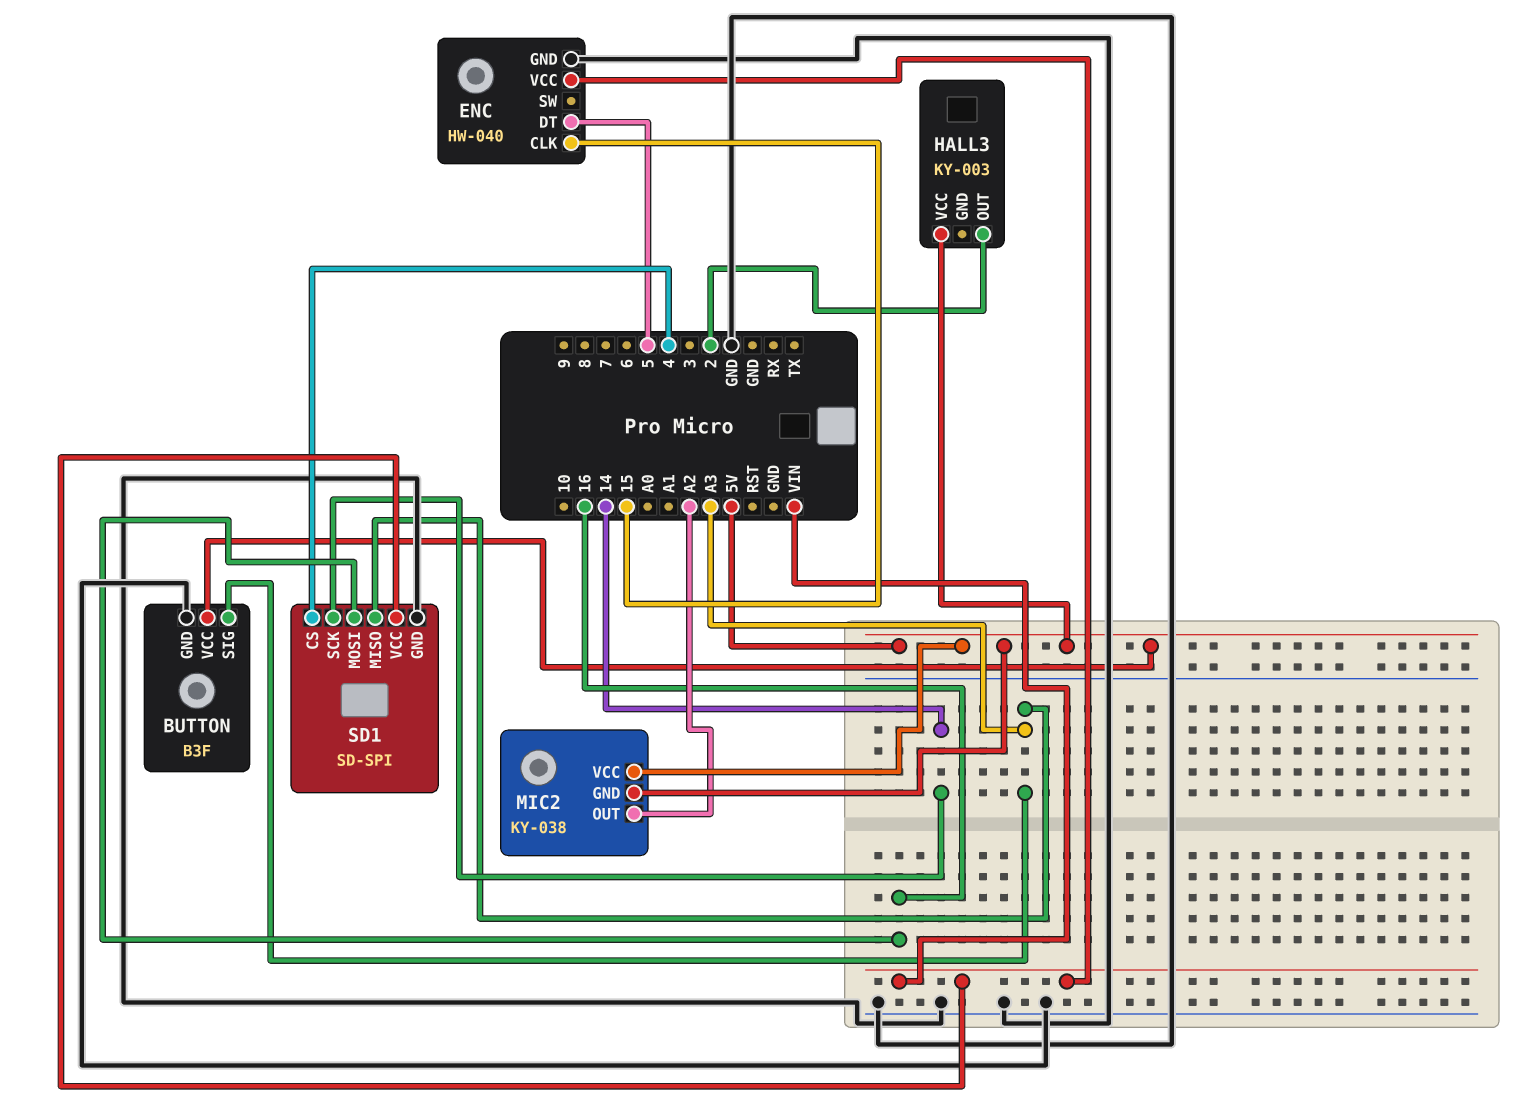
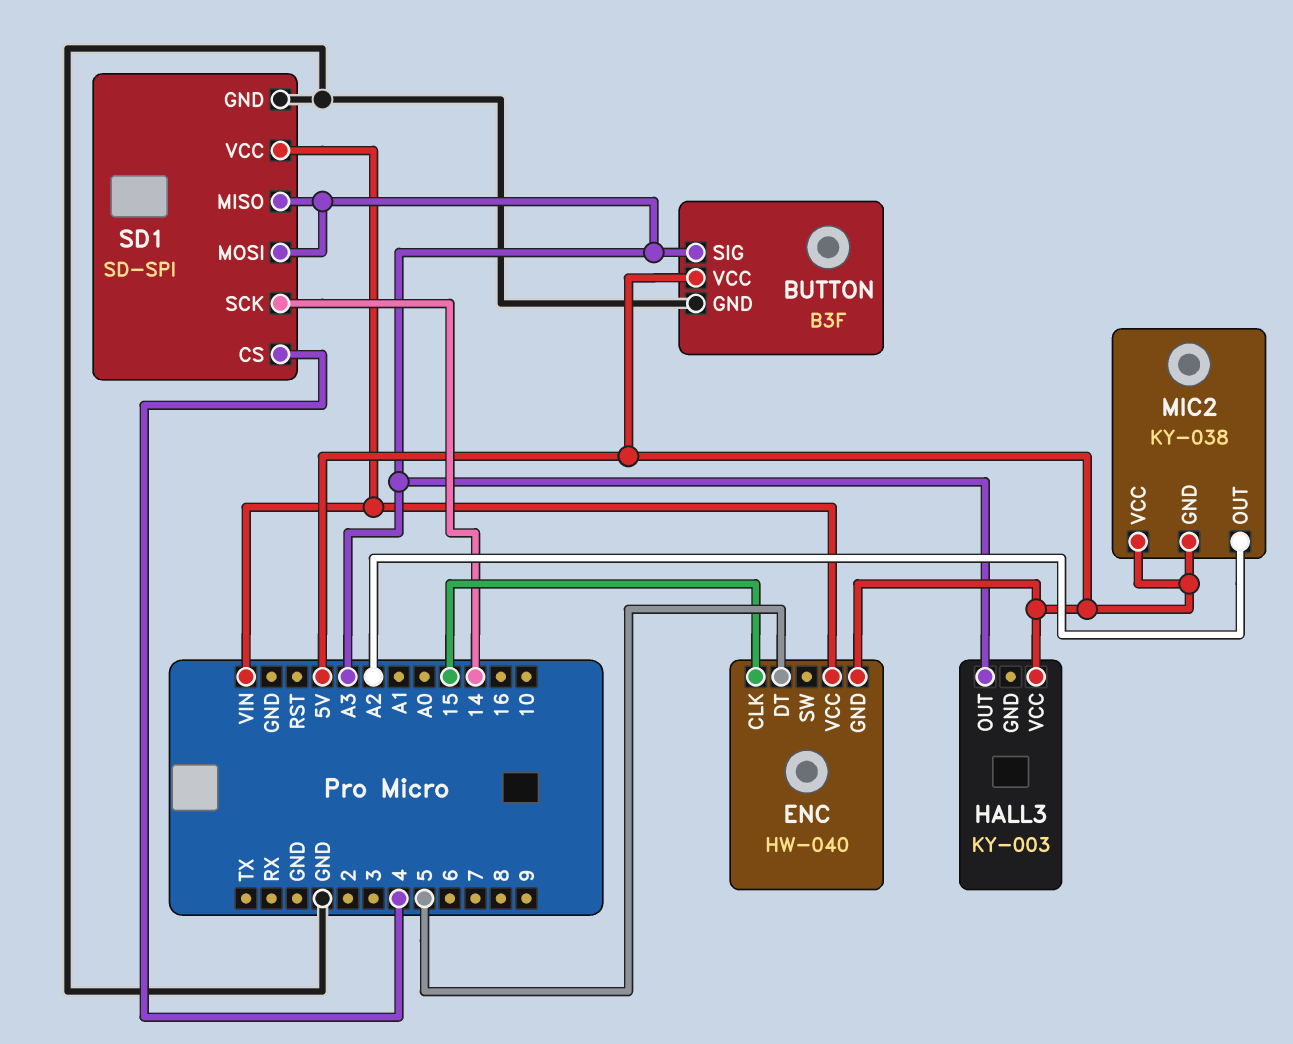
ENC pin GND: GND -> 5V
HALL3 pin OUT: 2 -> A3
SD1 pin MOSI: 16 -> A3

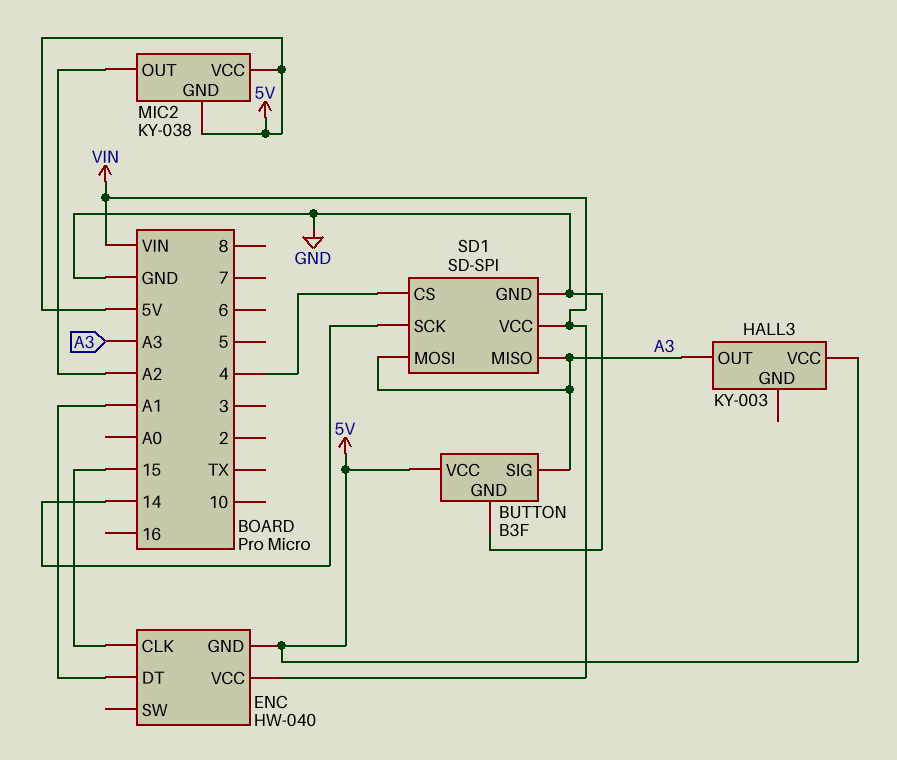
ENC pin DT: 5 -> A1

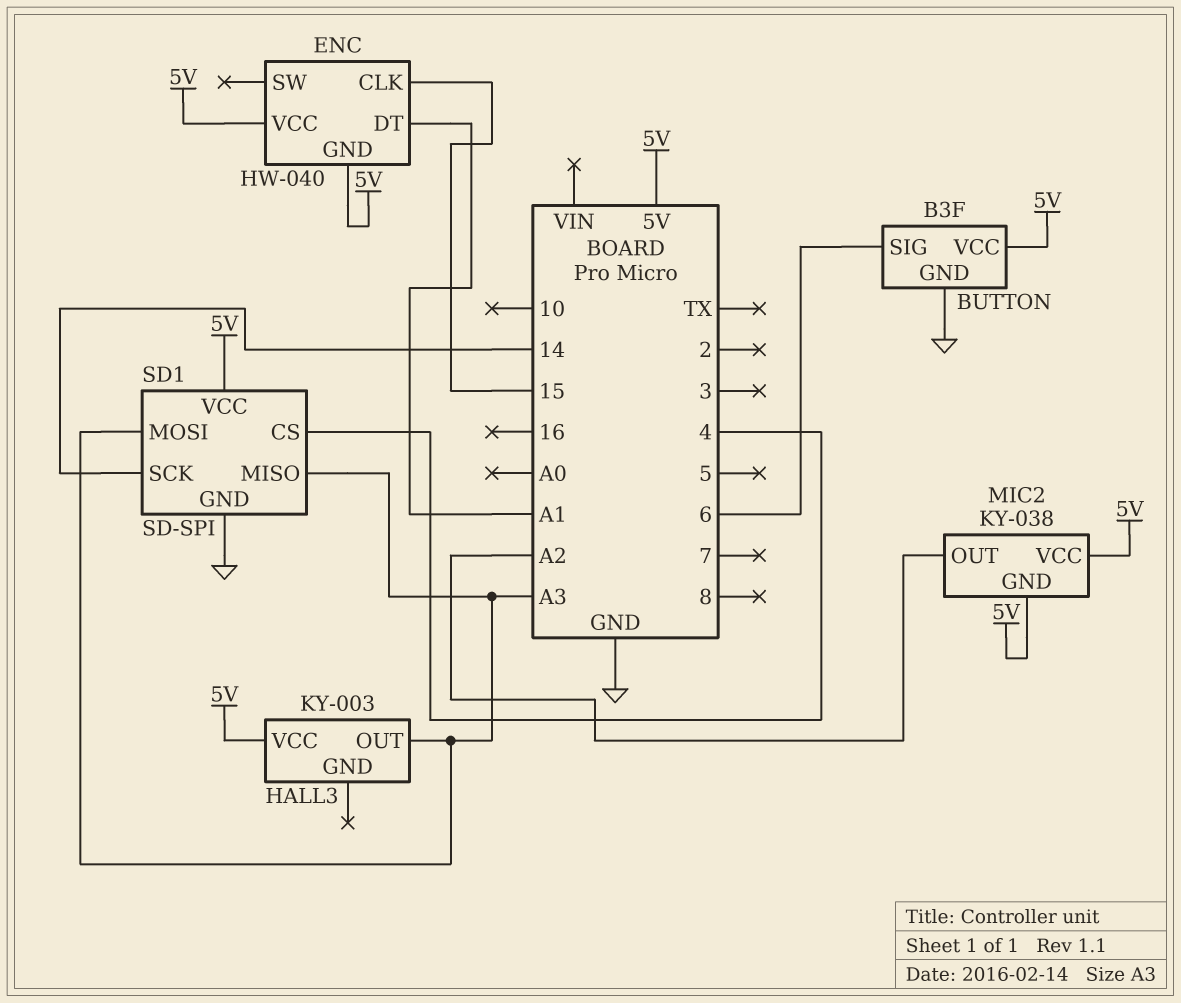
BUTTON pin SIG: A3 -> 6
ENC pin VCC: VIN -> 5V
SD1 pin VCC: VIN -> 5V

